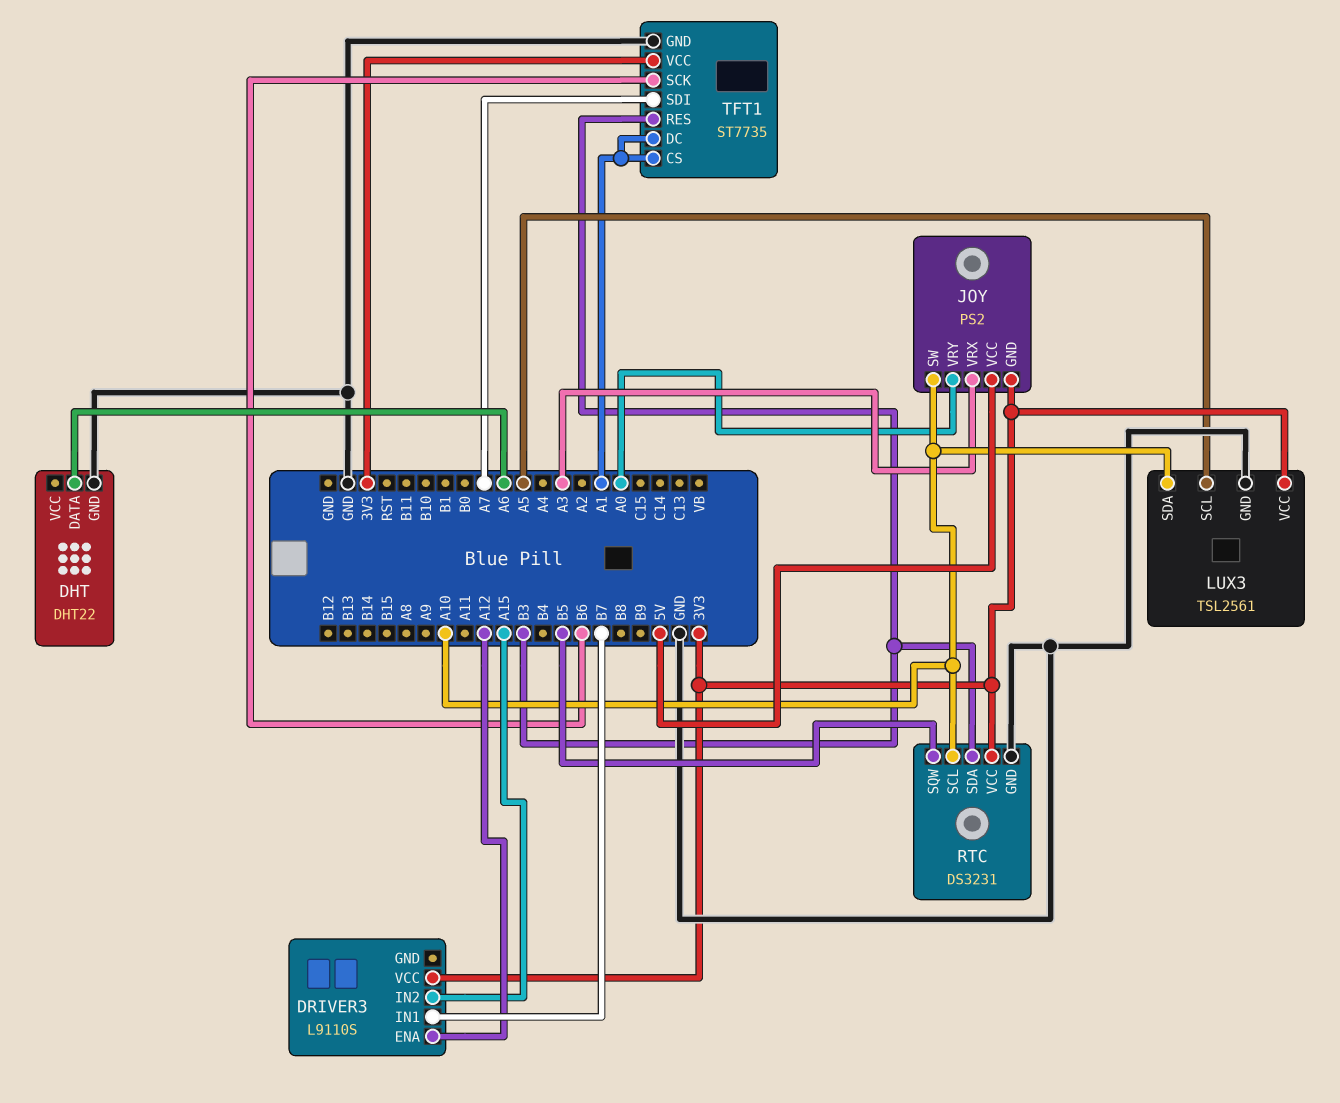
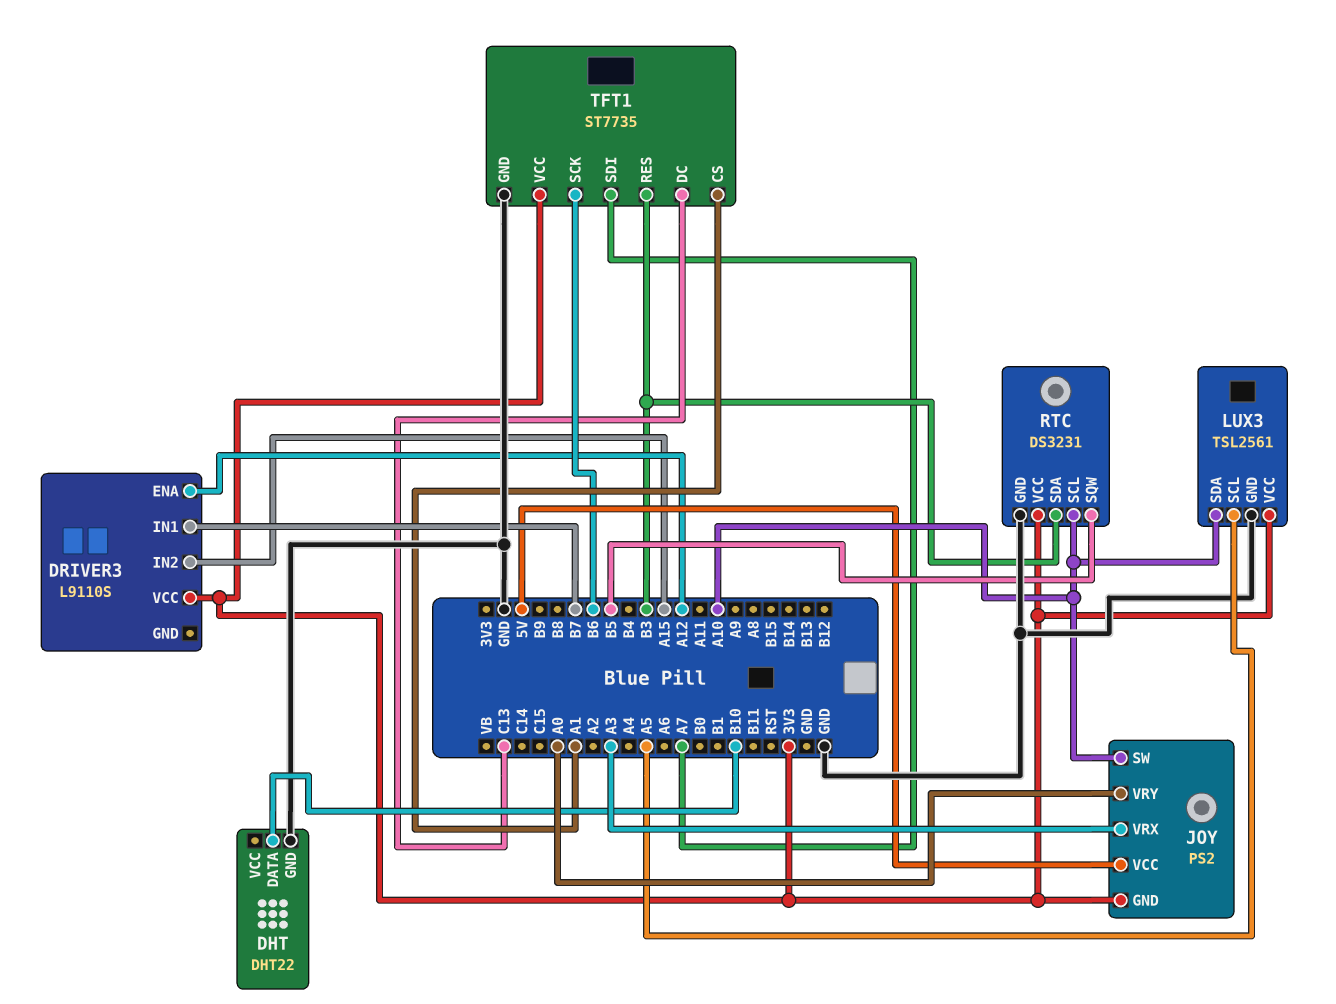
DHT pin DATA: A6 -> B10
TFT1 pin DC: A1 -> C13

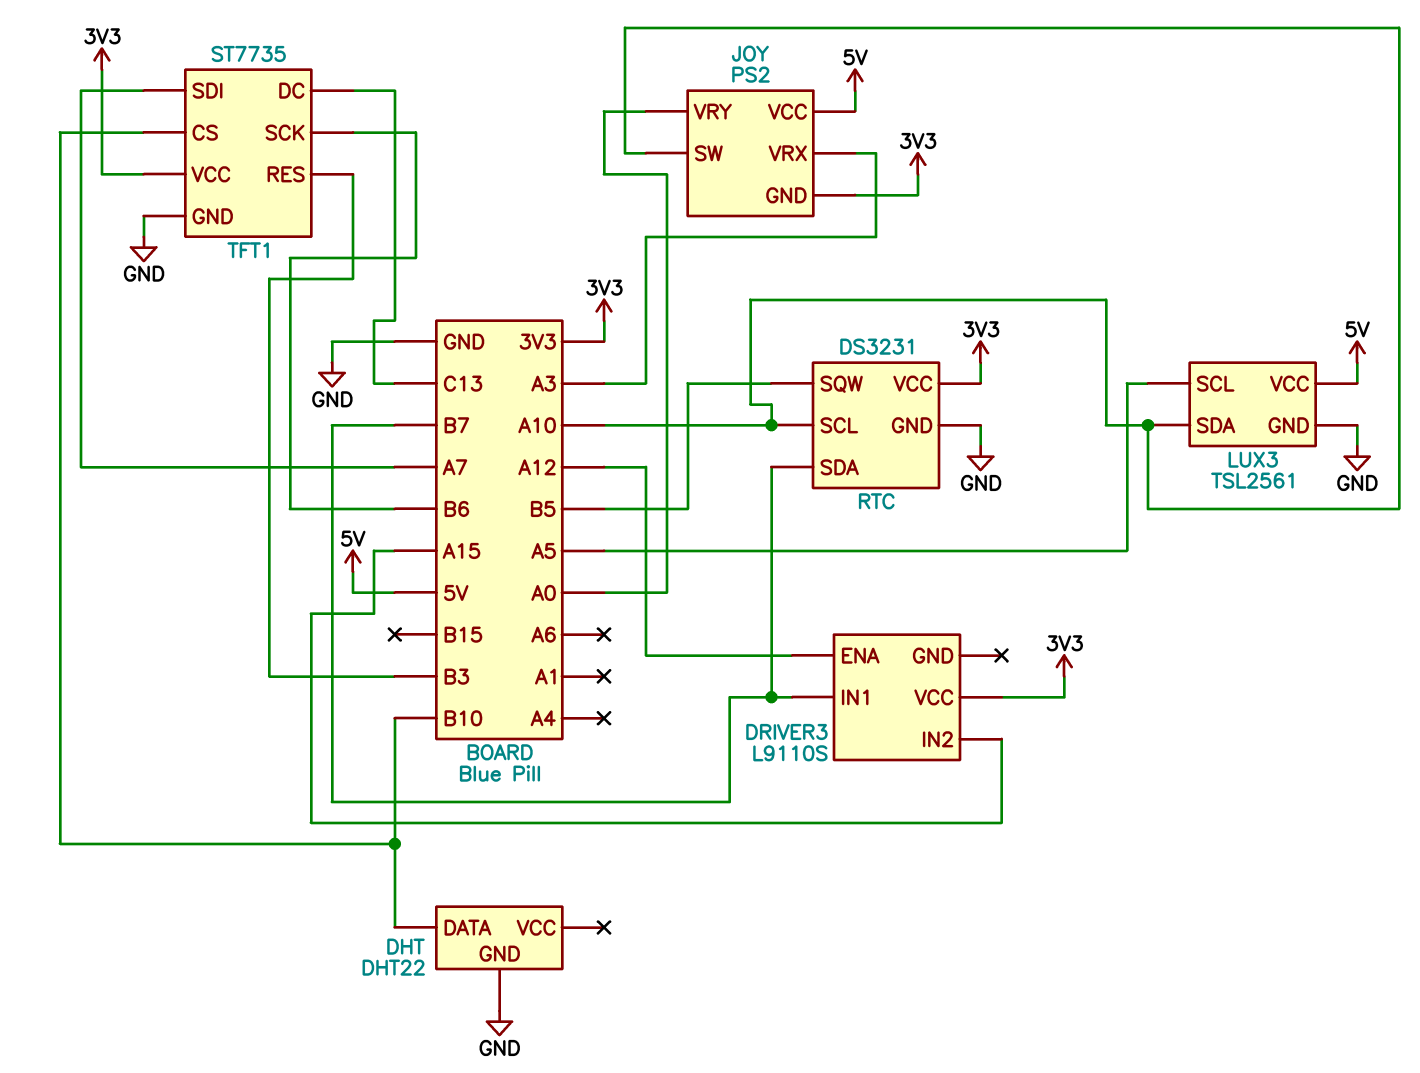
LUX3 pin VCC: 3V3 -> 5V
RTC pin SDA: B3 -> B7
TFT1 pin CS: A1 -> B10

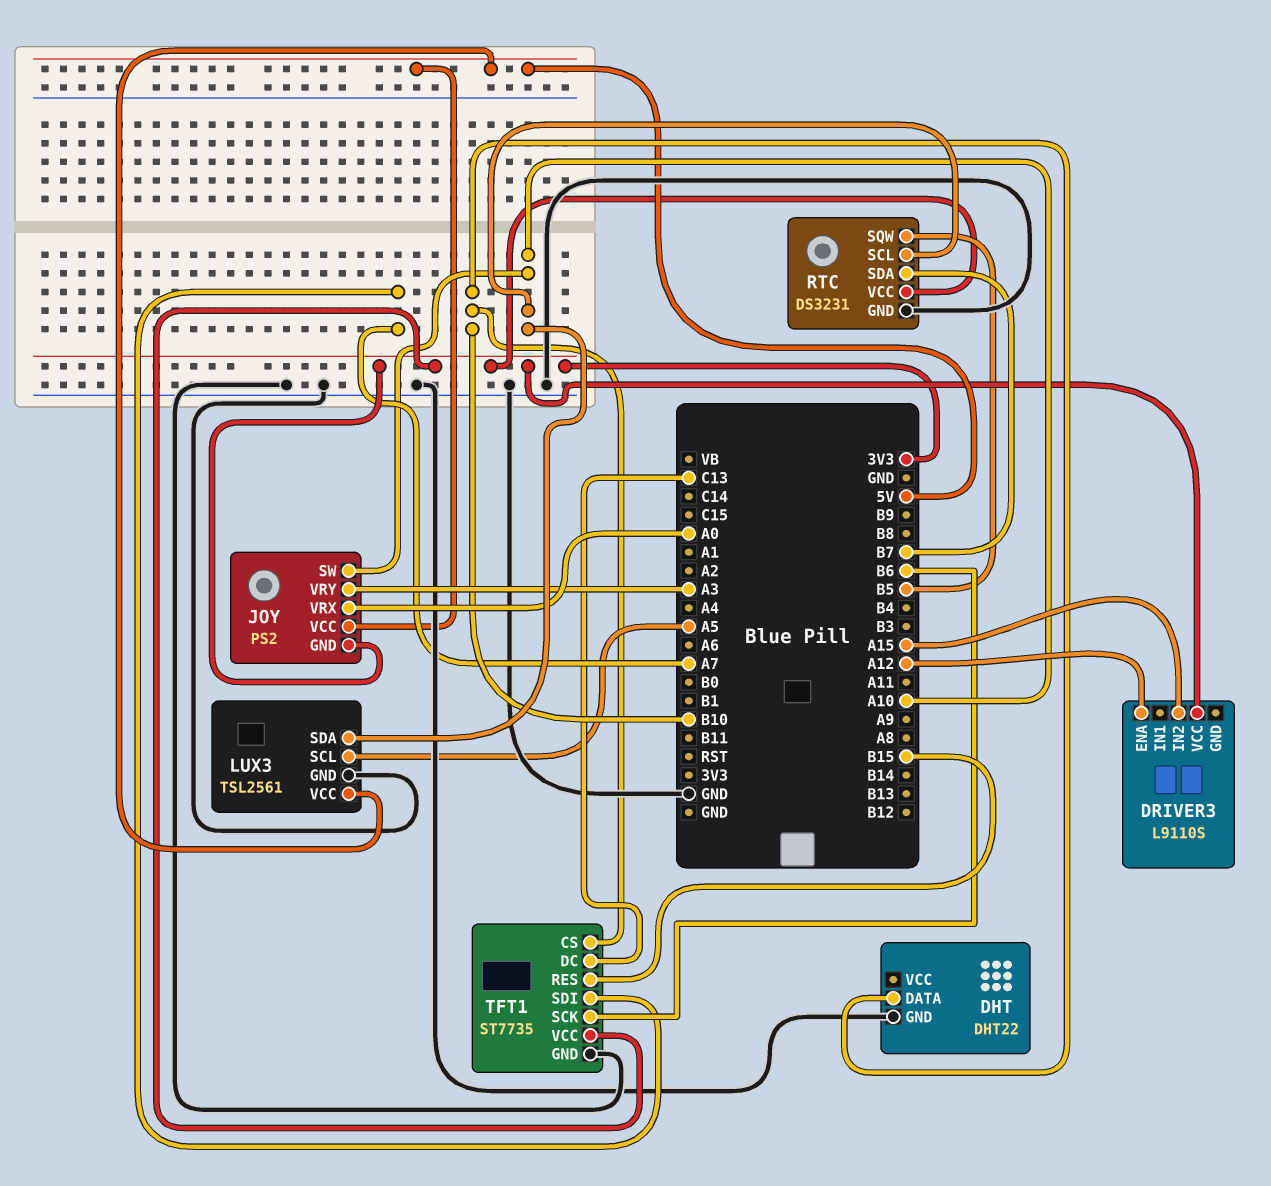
DRIVER3 pin IN1: B7 -> none
JOY pin VRX: A3 -> A0
JOY pin VRY: A0 -> A3
TFT1 pin RES: B3 -> B15

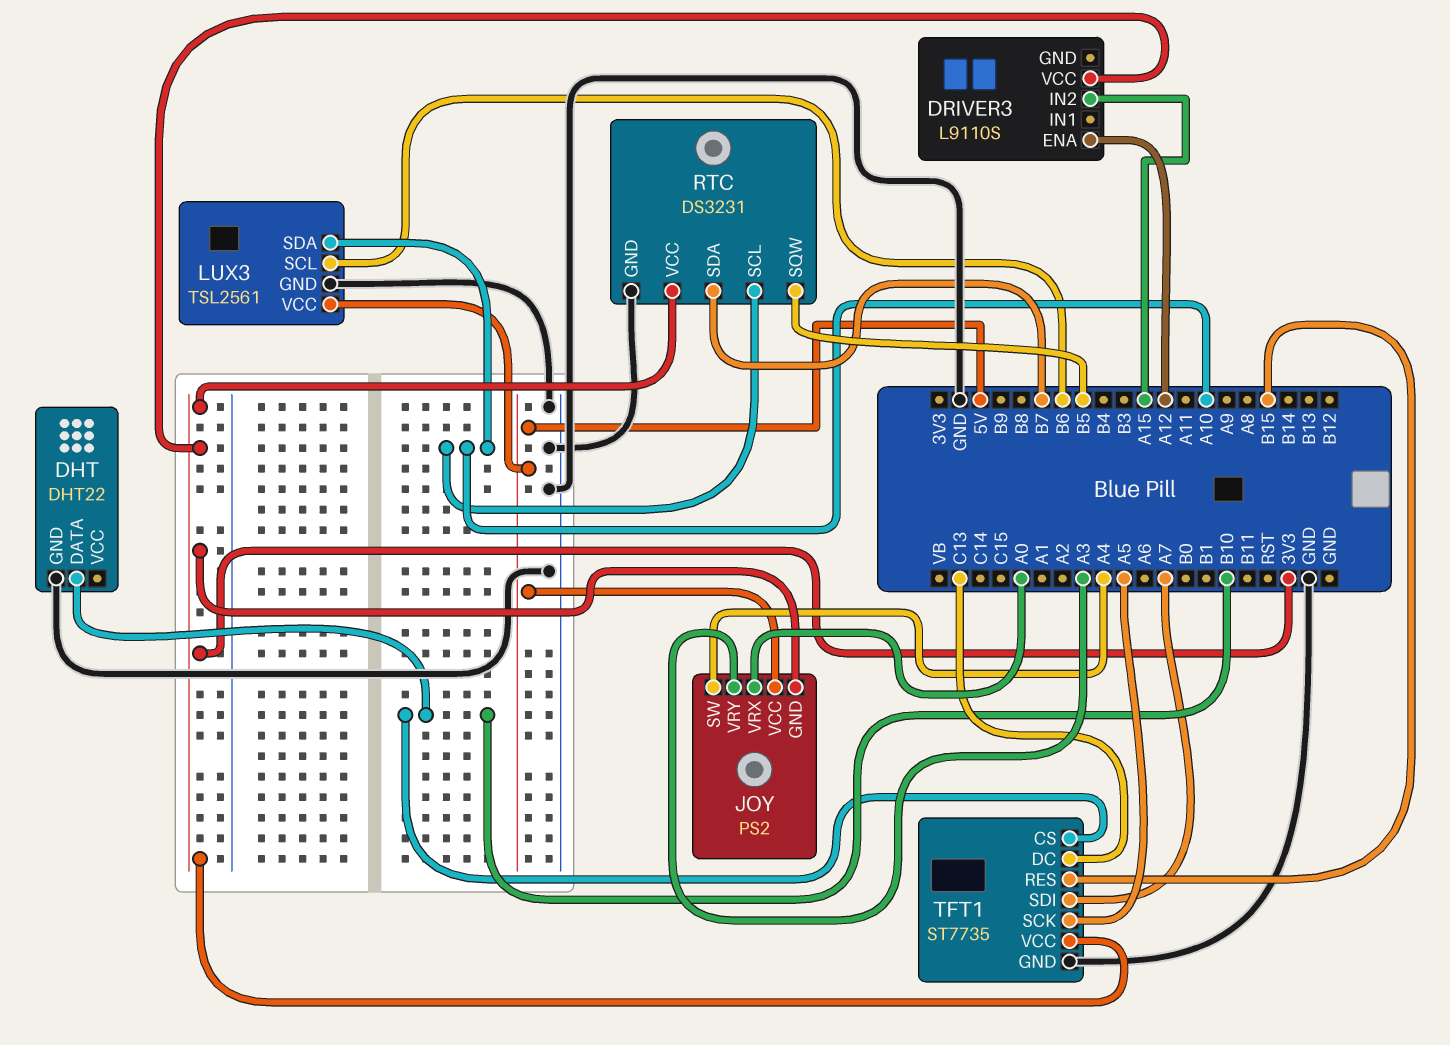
JOY pin SW: A10 -> A4
LUX3 pin SCL: A5 -> B6
TFT1 pin SCK: B6 -> A5

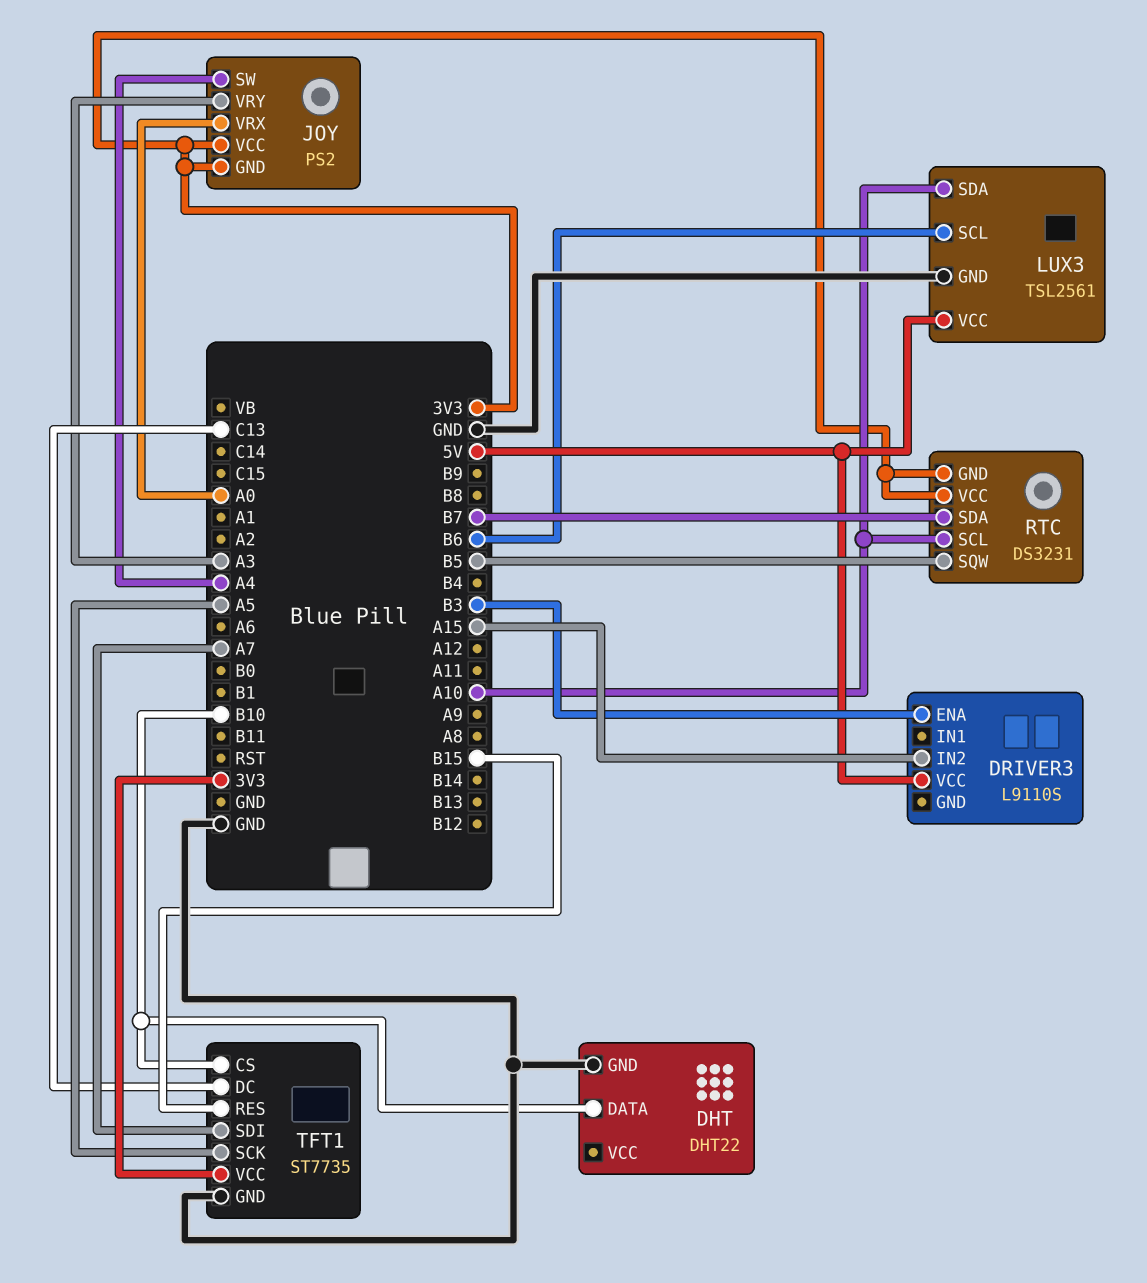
DRIVER3 pin ENA: A12 -> B3
DRIVER3 pin VCC: 3V3 -> 5V
JOY pin VCC: 5V -> 3V3
RTC pin GND: GND -> 3V3

